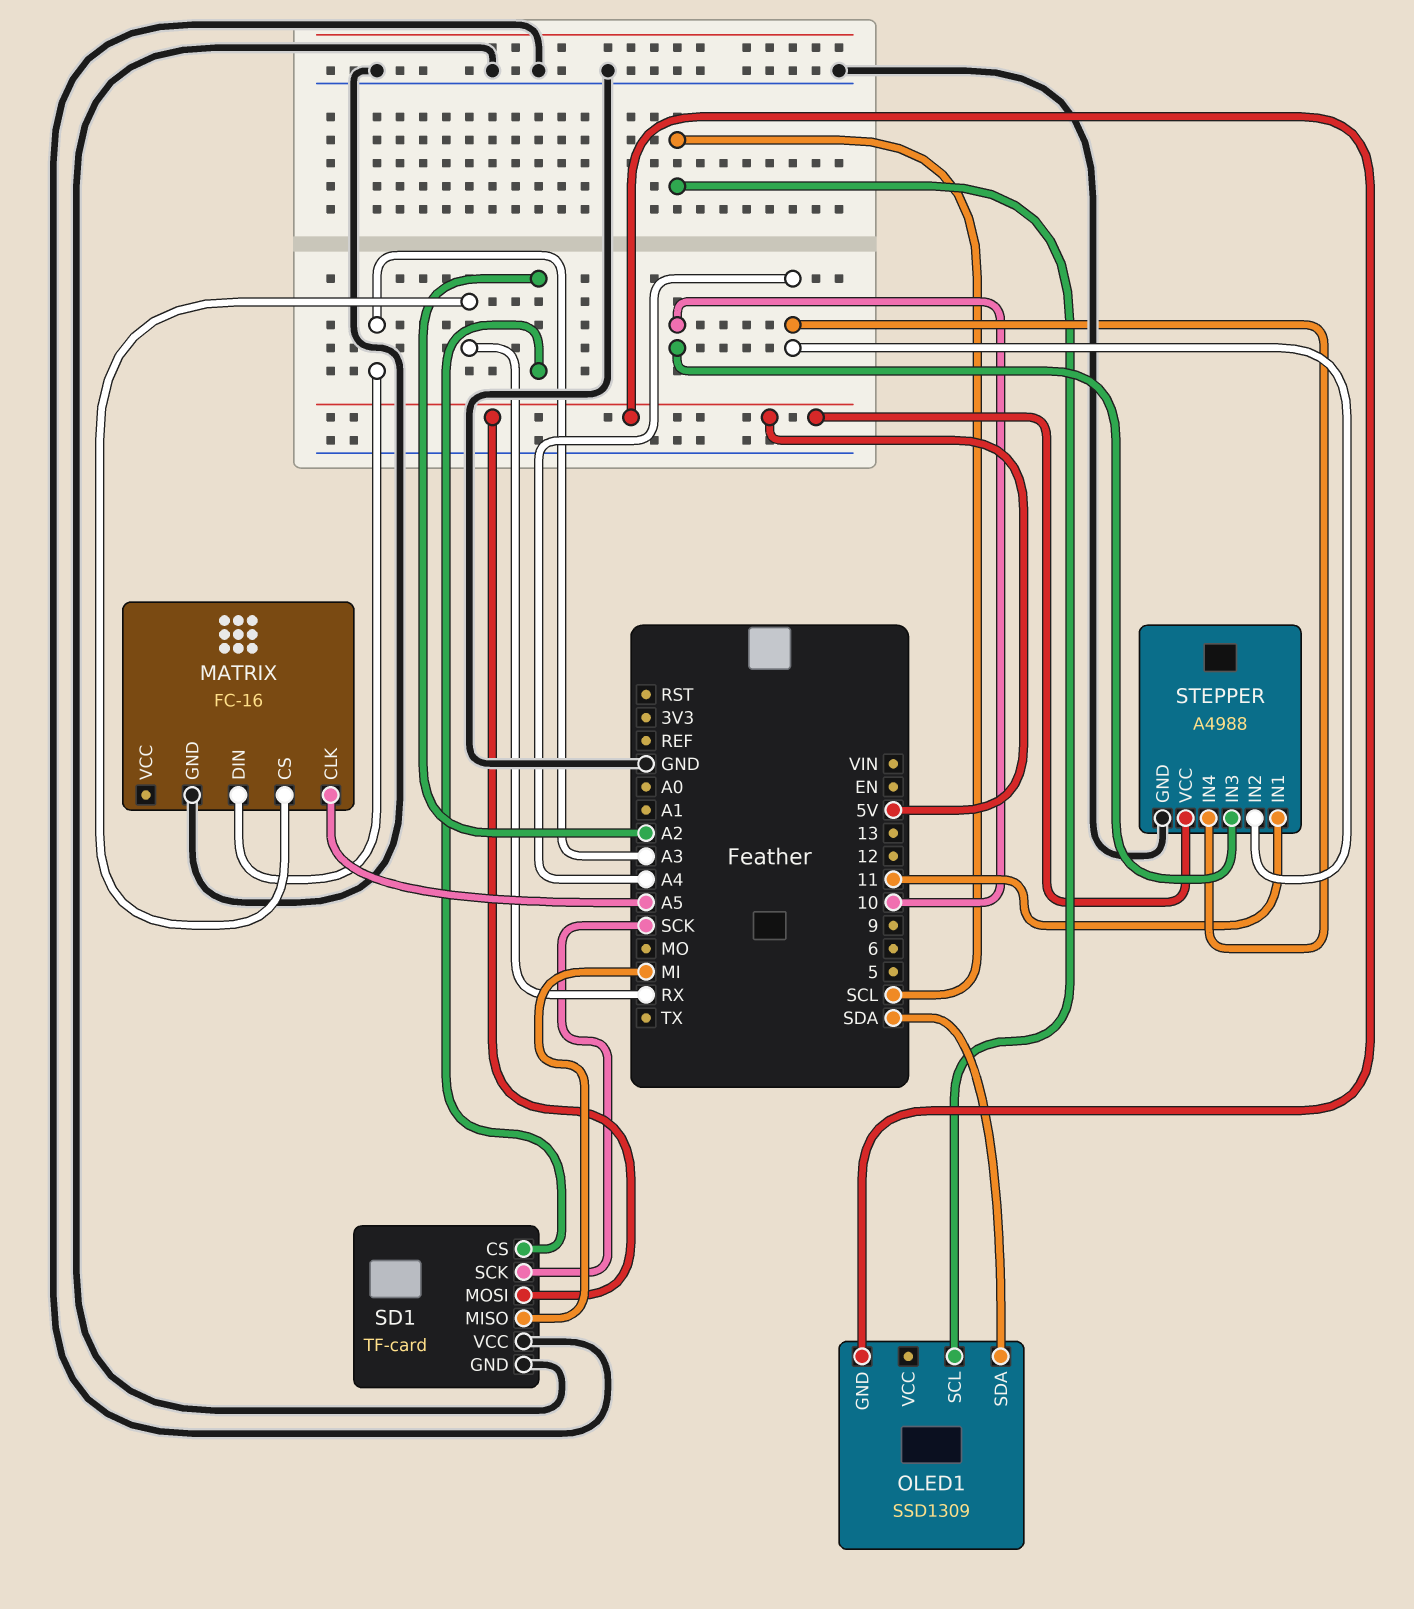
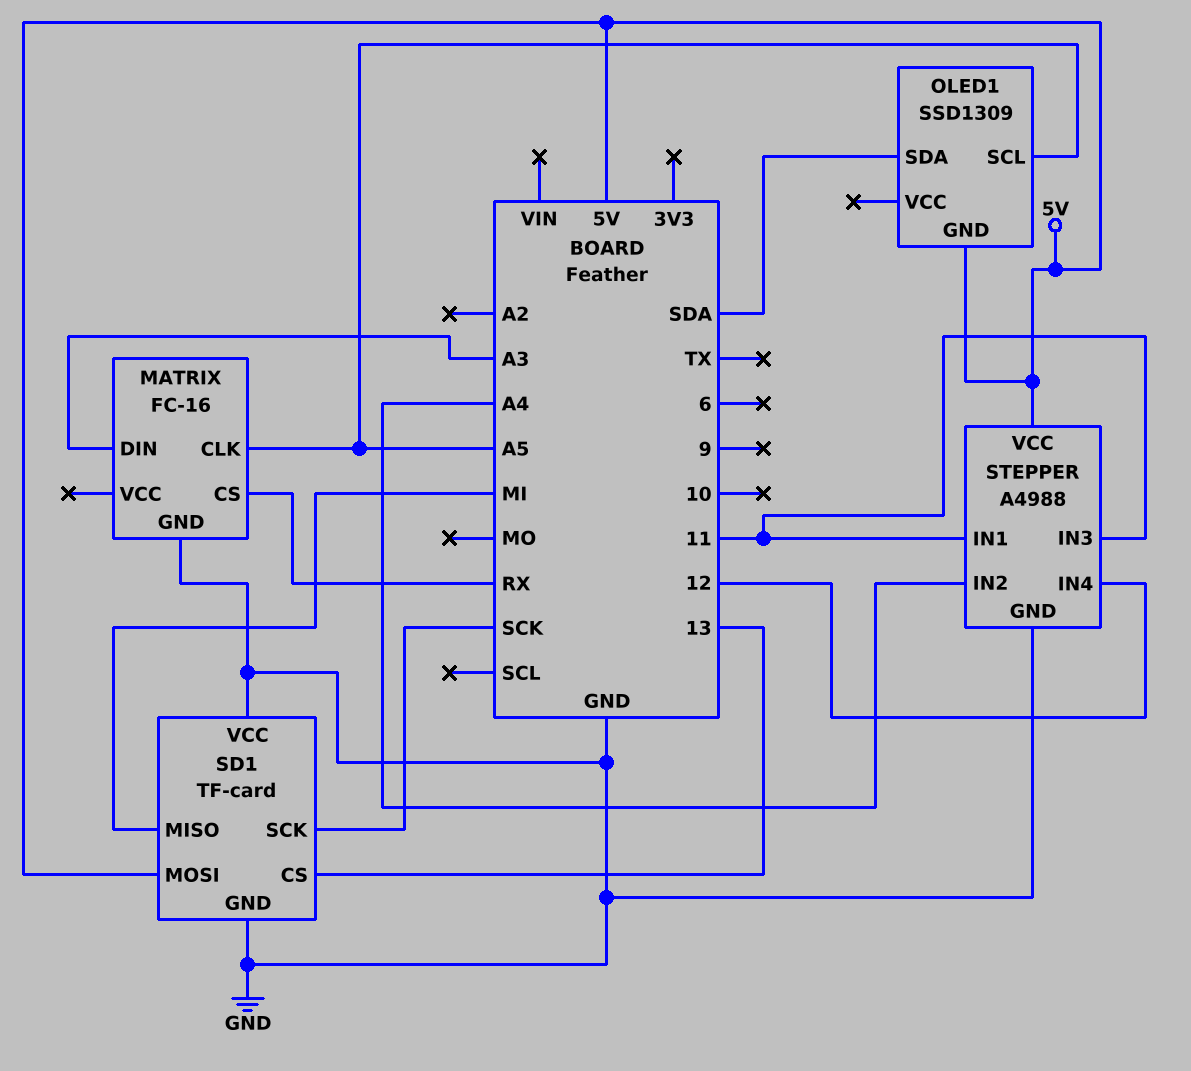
OLED1 pin SCL: SCL -> A5
SD1 pin CS: A2 -> 13
STEPPER pin IN3: 10 -> 11
STEPPER pin IN4: A4 -> 12

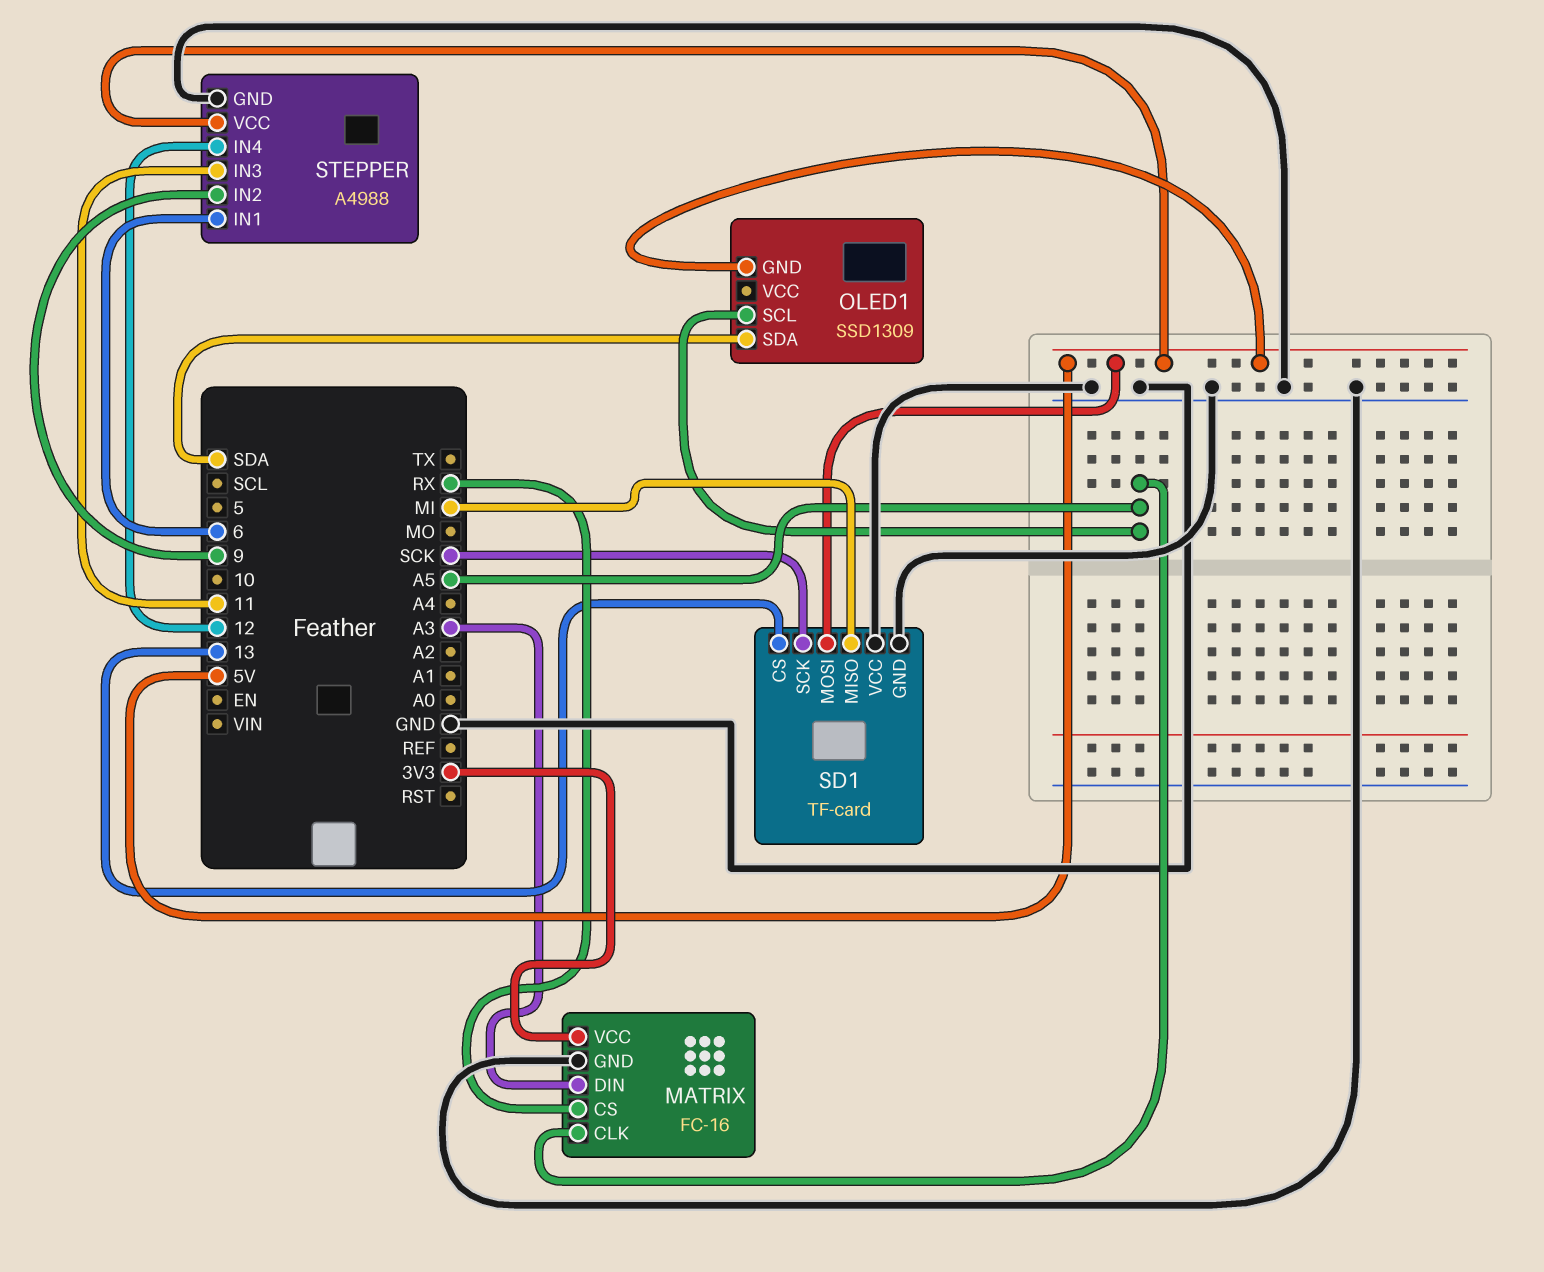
MATRIX pin VCC: none -> 3V3
STEPPER pin IN1: 11 -> 6
STEPPER pin IN2: A4 -> 9

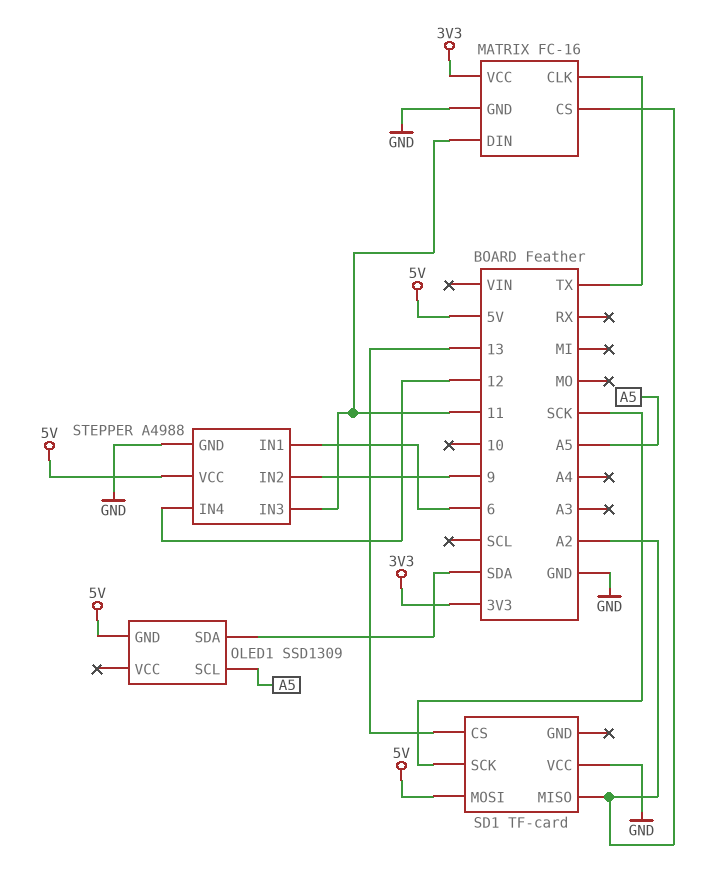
MATRIX pin CLK: A5 -> TX
MATRIX pin CS: RX -> A2
MATRIX pin DIN: A3 -> 11
SD1 pin GND: GND -> none
SD1 pin MISO: MI -> A2

